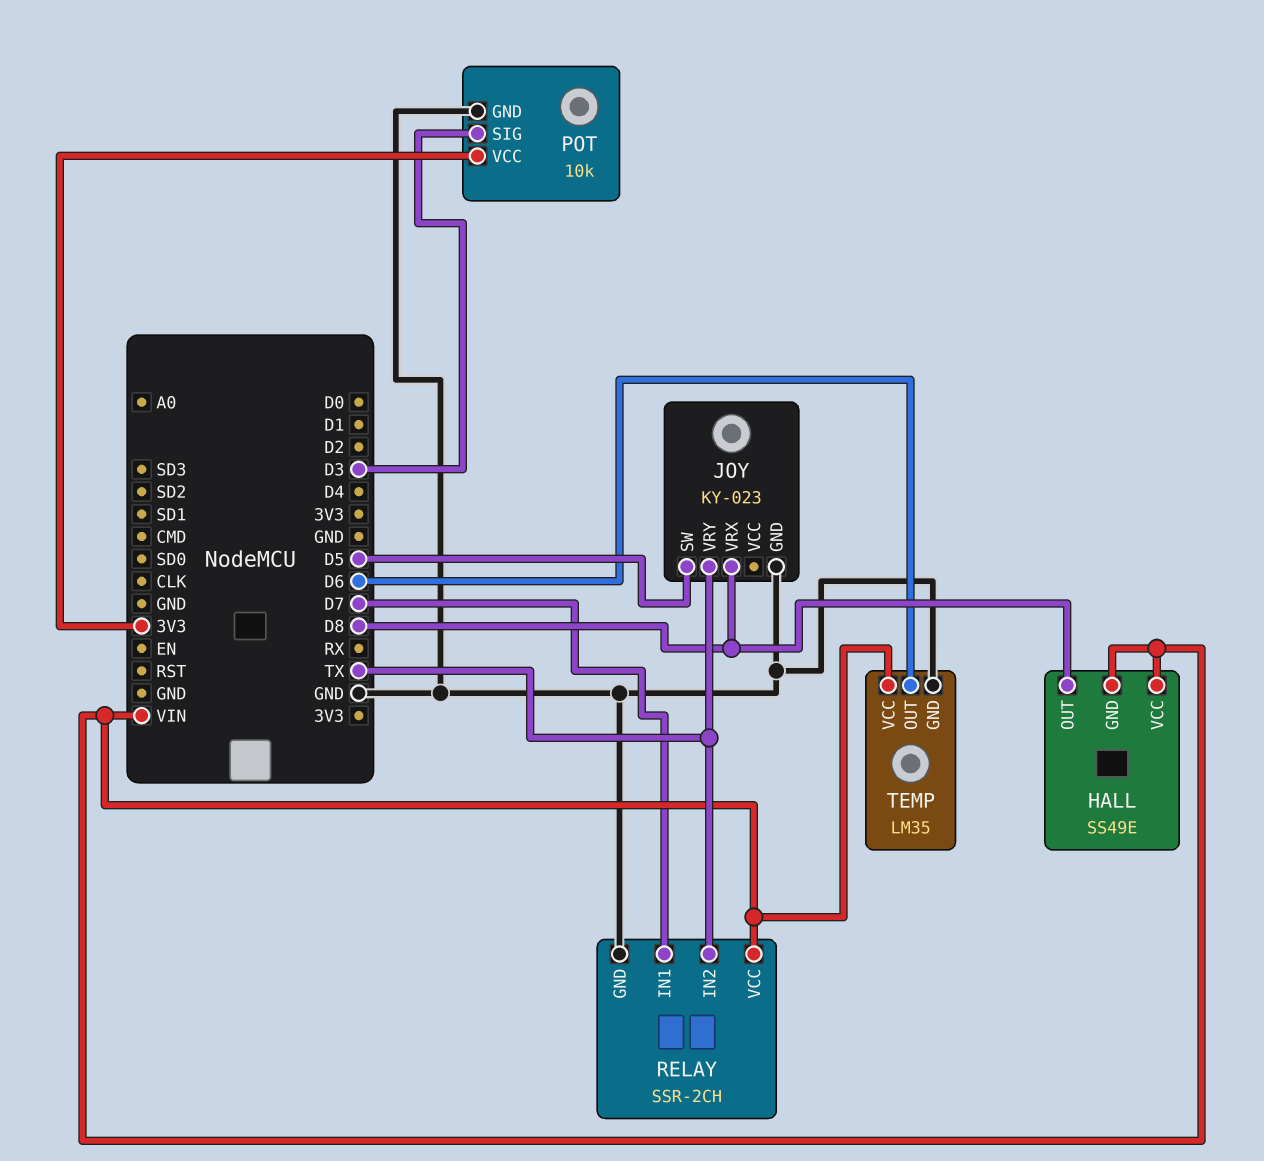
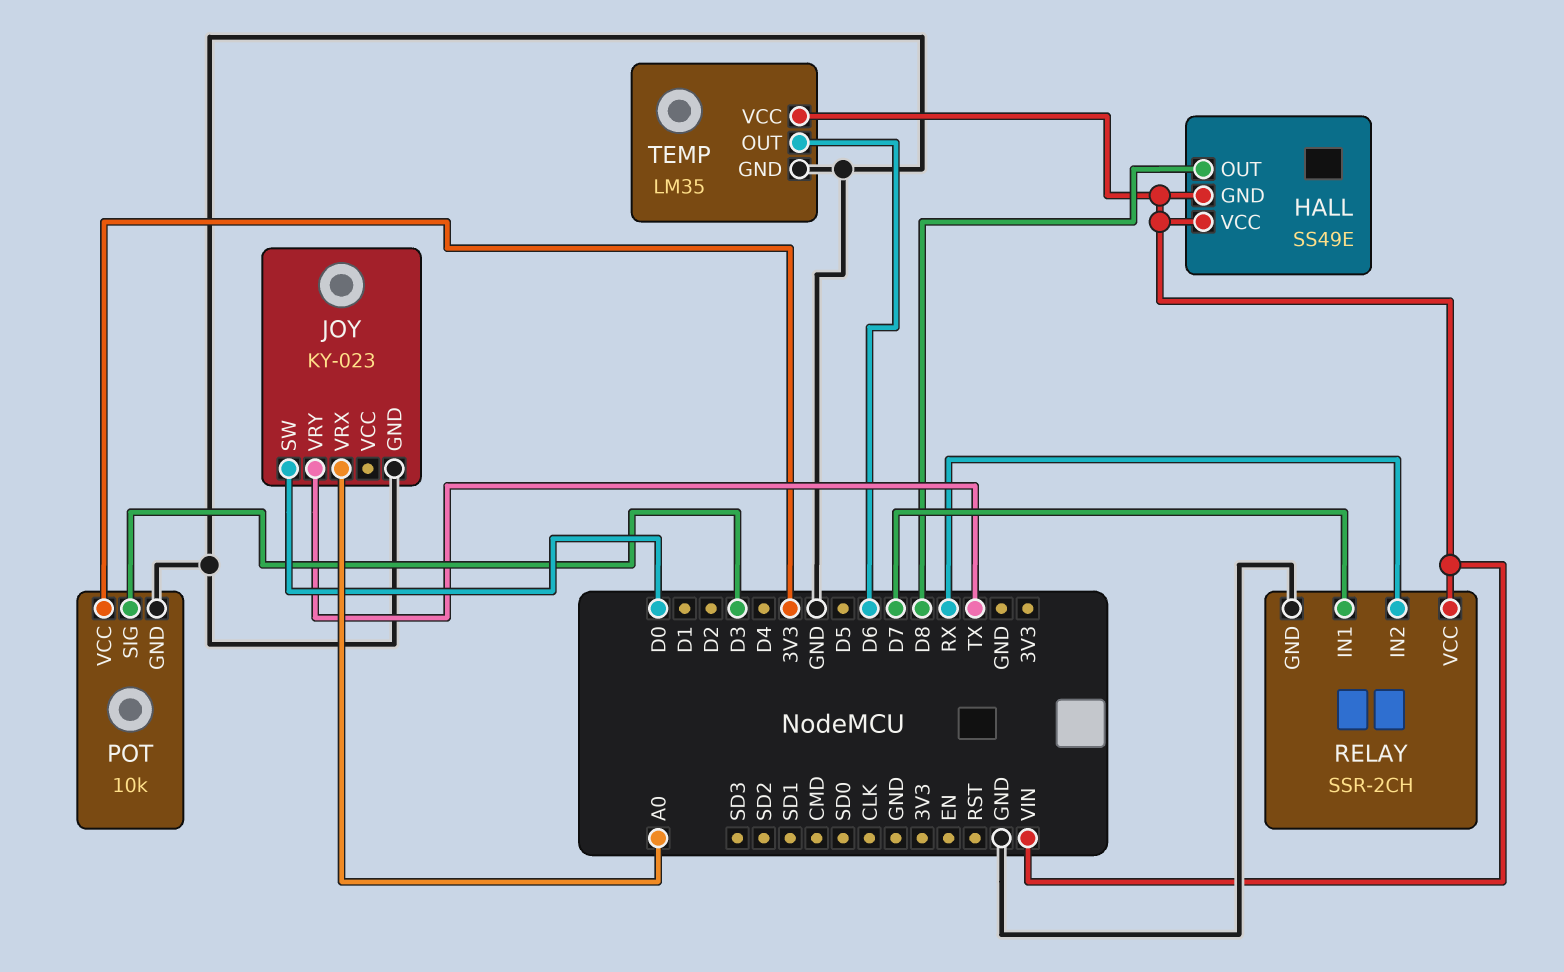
JOY pin SW: D5 -> D0
JOY pin VRX: D8 -> A0
RELAY pin IN2: TX -> RX

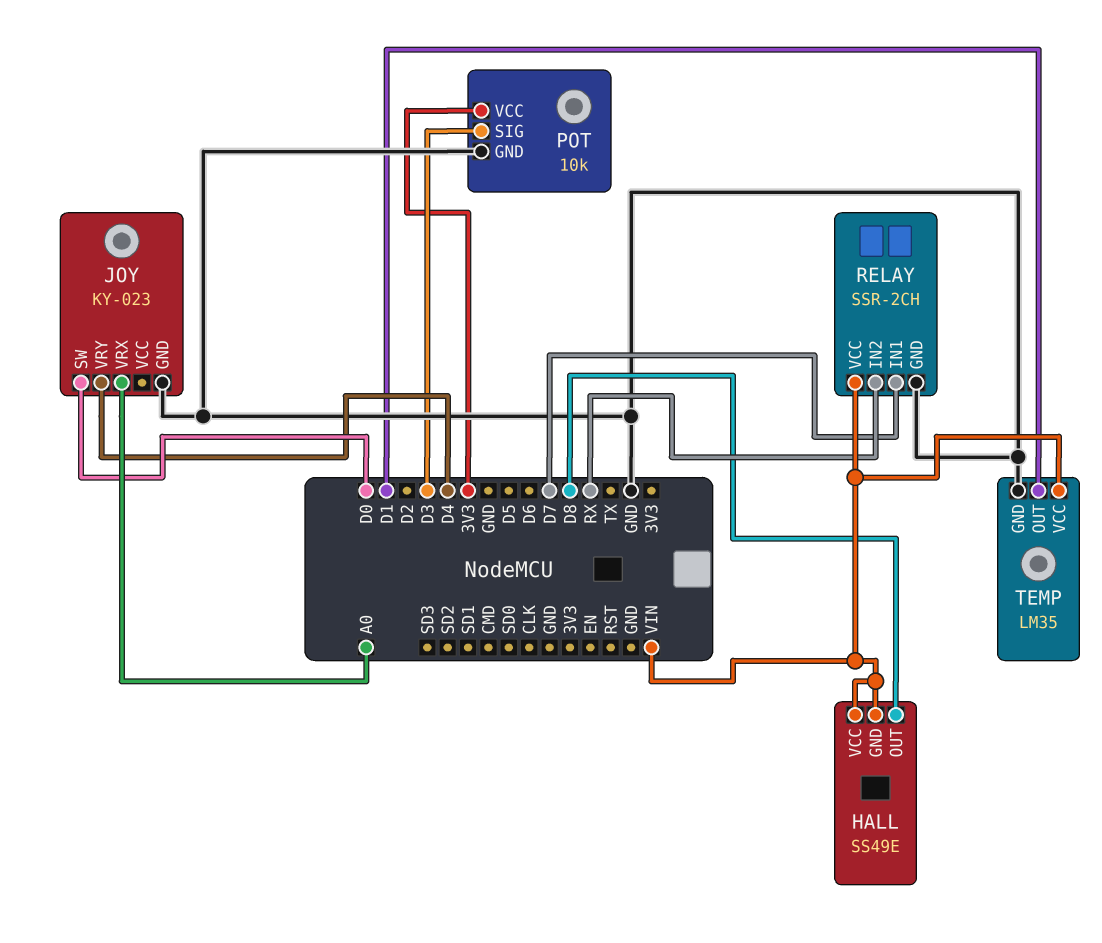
JOY pin VRY: TX -> D4
TEMP pin OUT: D6 -> D1

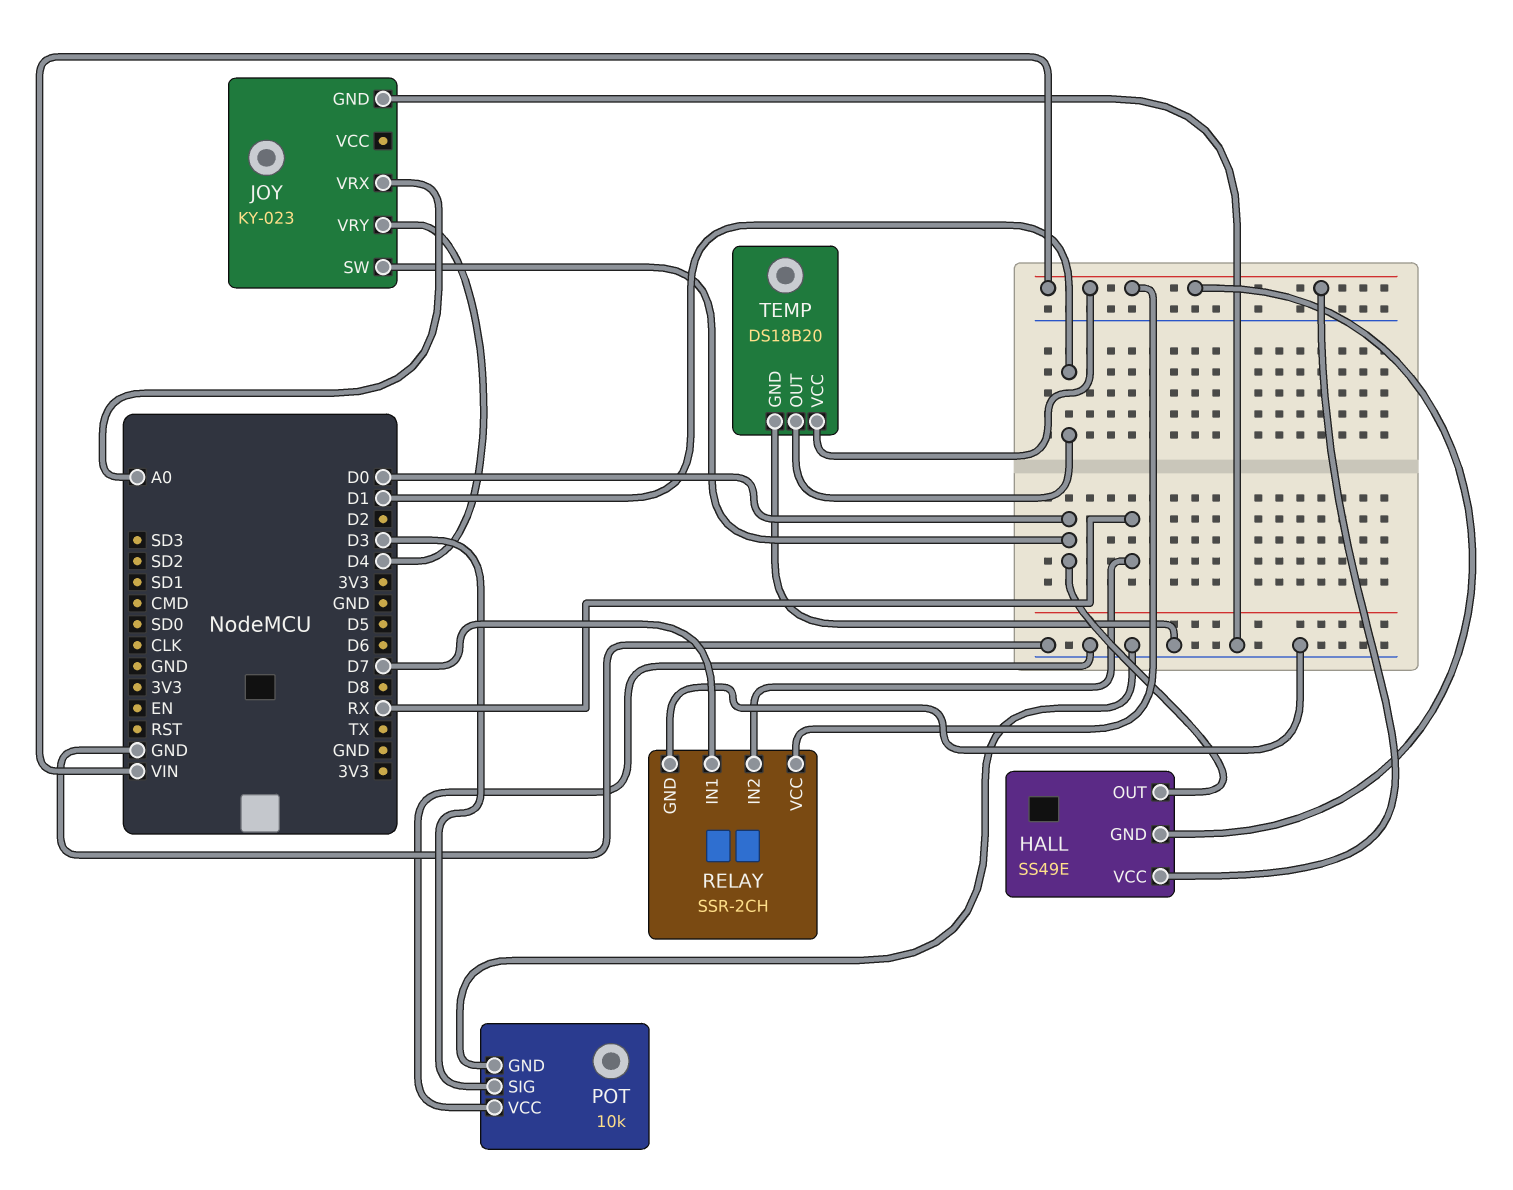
HALL pin OUT: D8 -> D0
POT pin VCC: 3V3 -> GND
TEMP: LM35 -> DS18B20

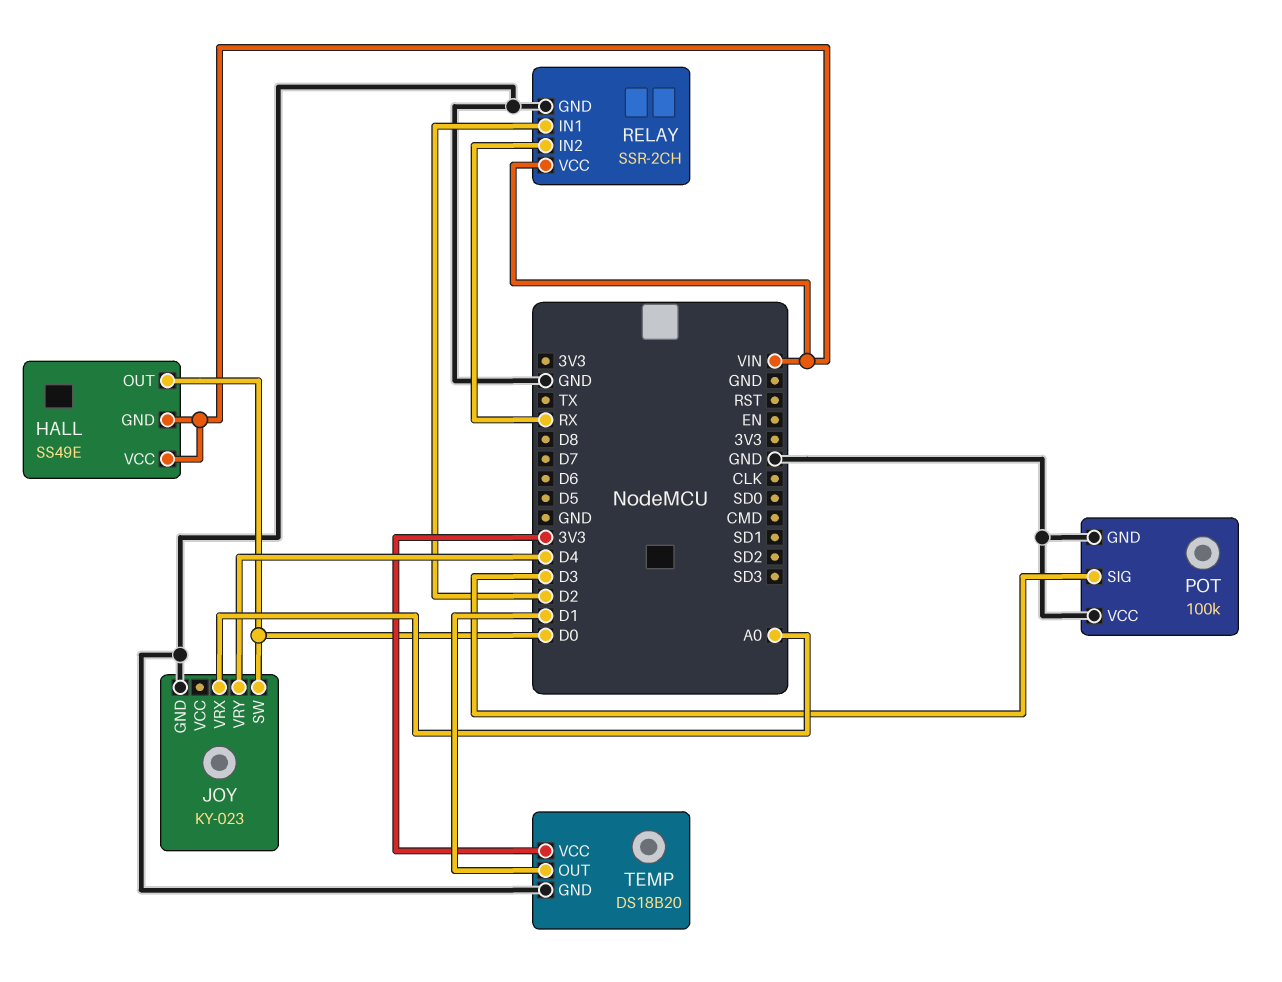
POT: 10k -> 100k
RELAY pin IN1: D7 -> D2
TEMP pin VCC: VIN -> 3V3

